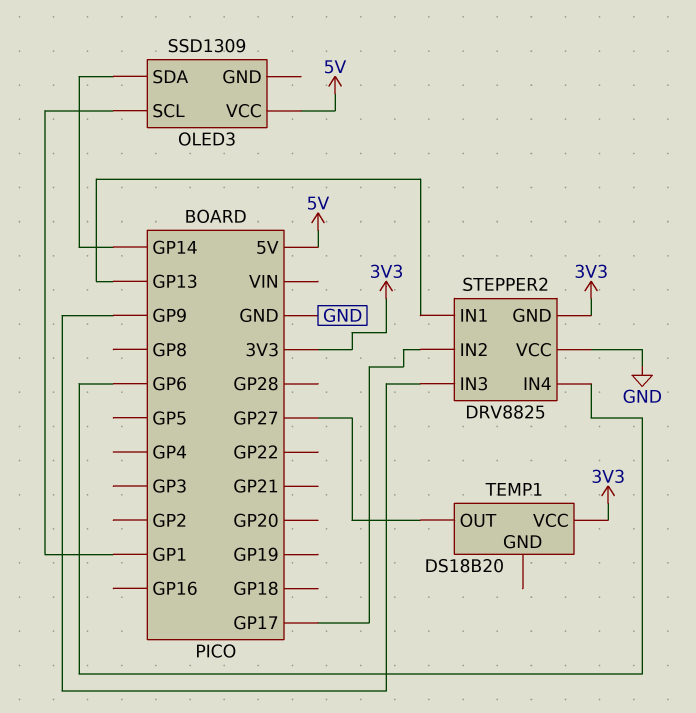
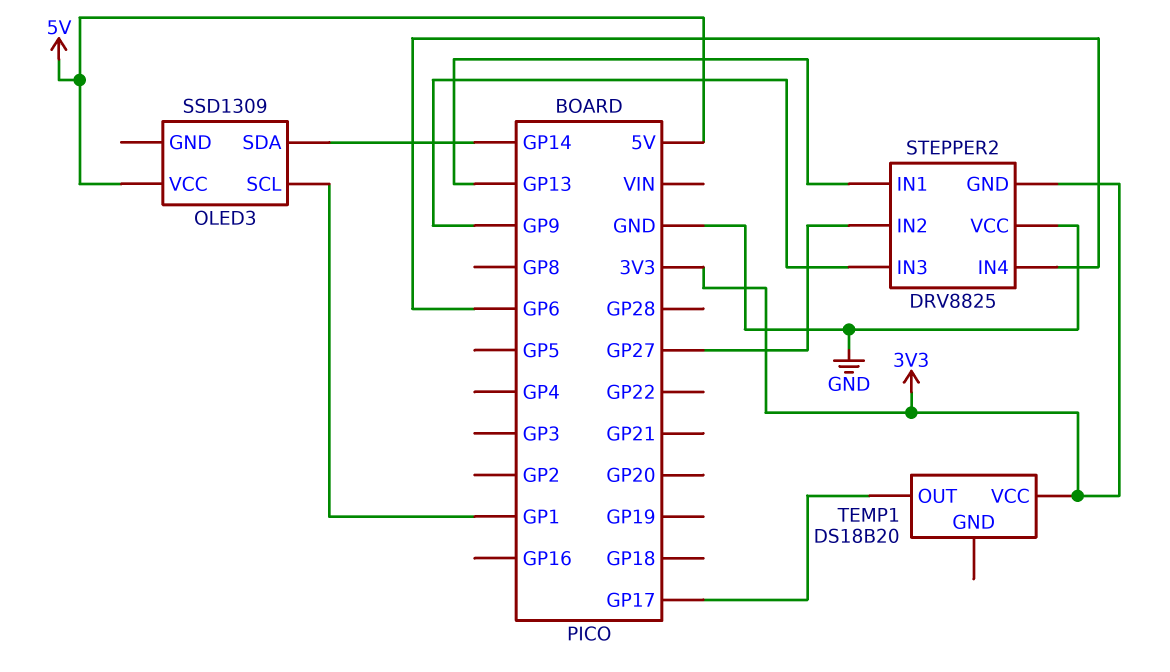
STEPPER2 pin IN2: GP17 -> GP27
TEMP1 pin OUT: GP27 -> GP17

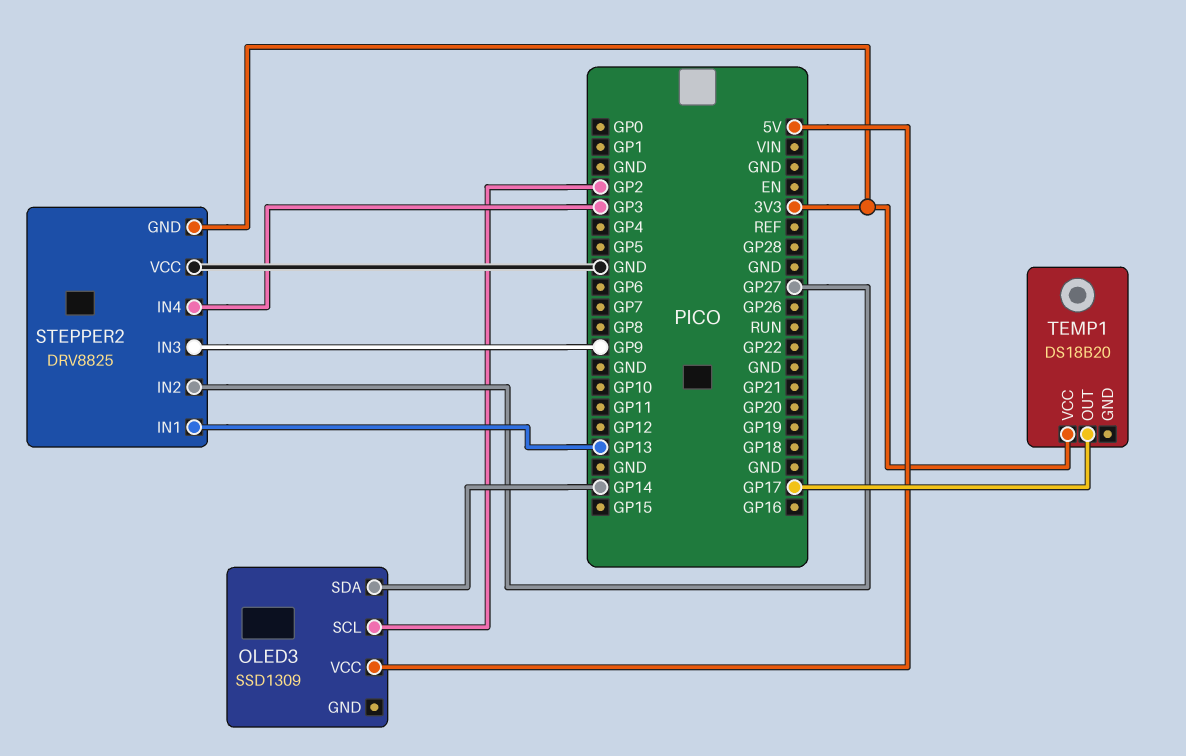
OLED3 pin SCL: GP1 -> GP2
STEPPER2 pin IN4: GP6 -> GP3

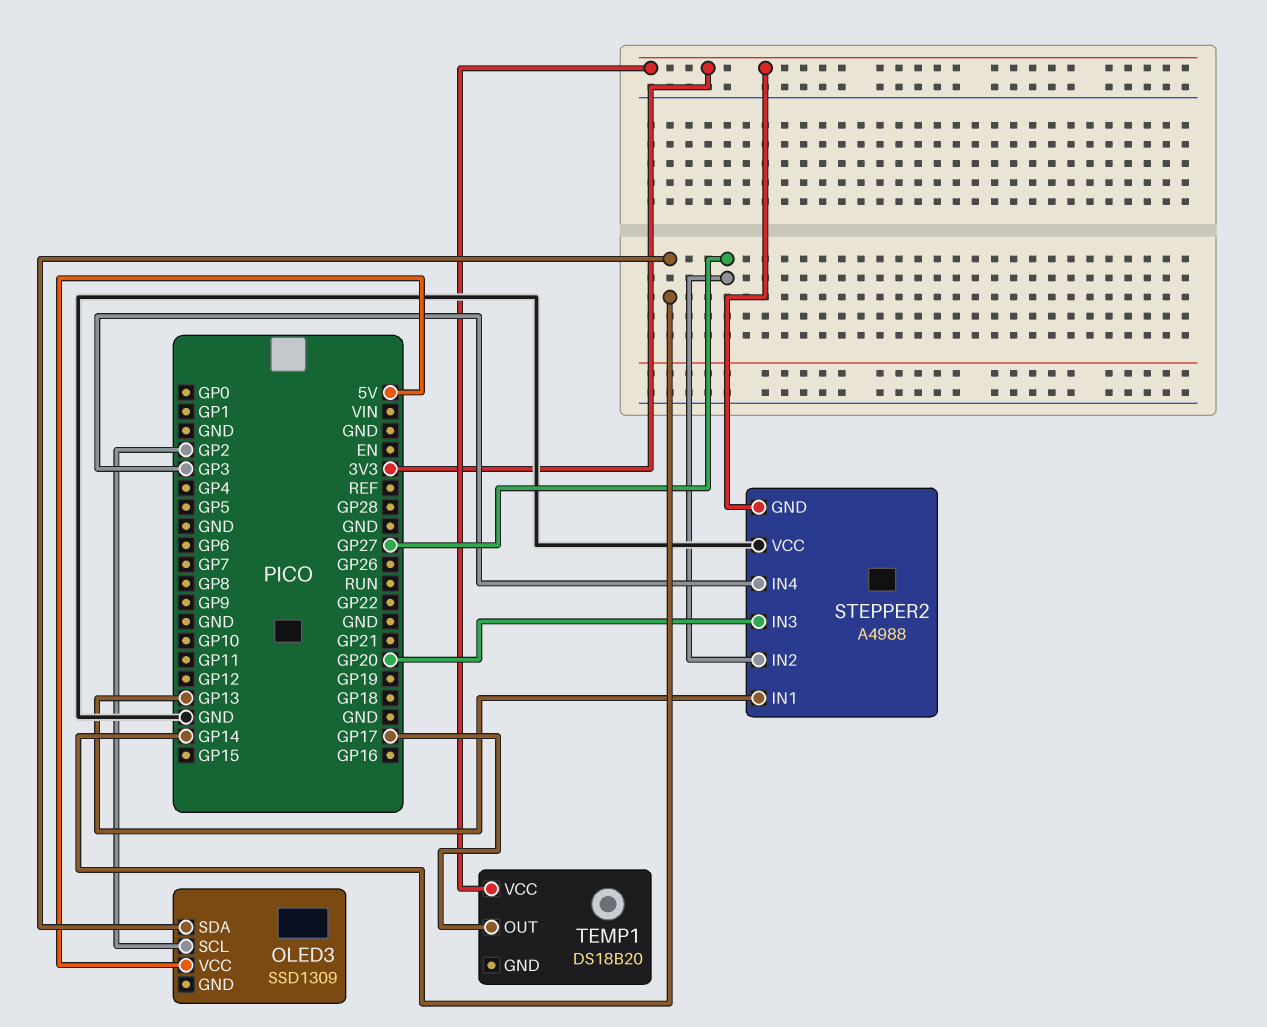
STEPPER2: DRV8825 -> A4988
STEPPER2 pin IN3: GP9 -> GP20

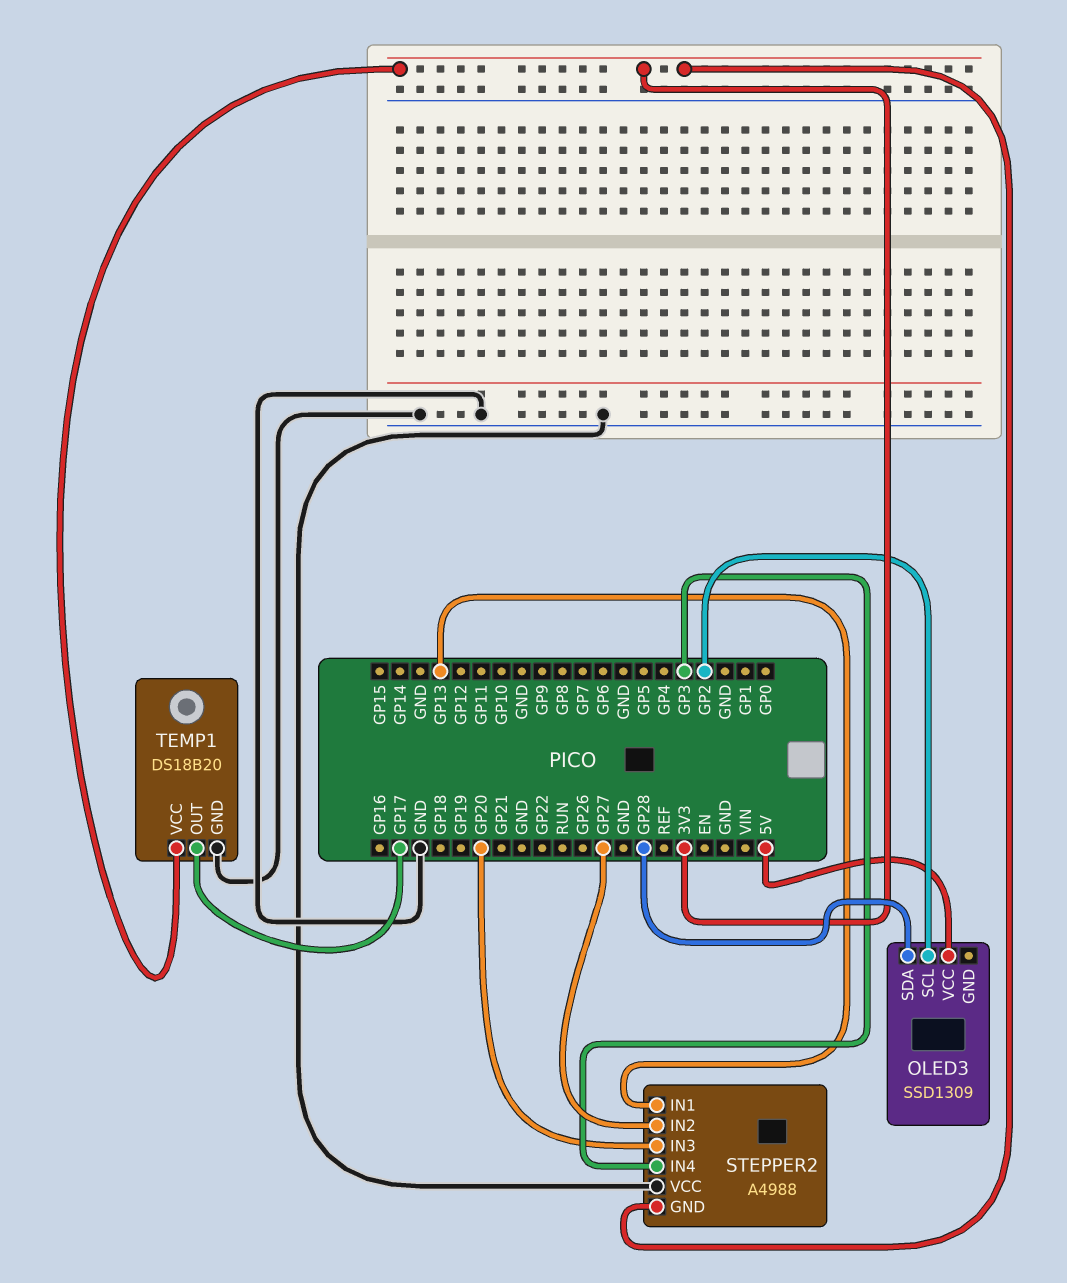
OLED3 pin SDA: GP14 -> GP28
TEMP1 pin GND: none -> GND

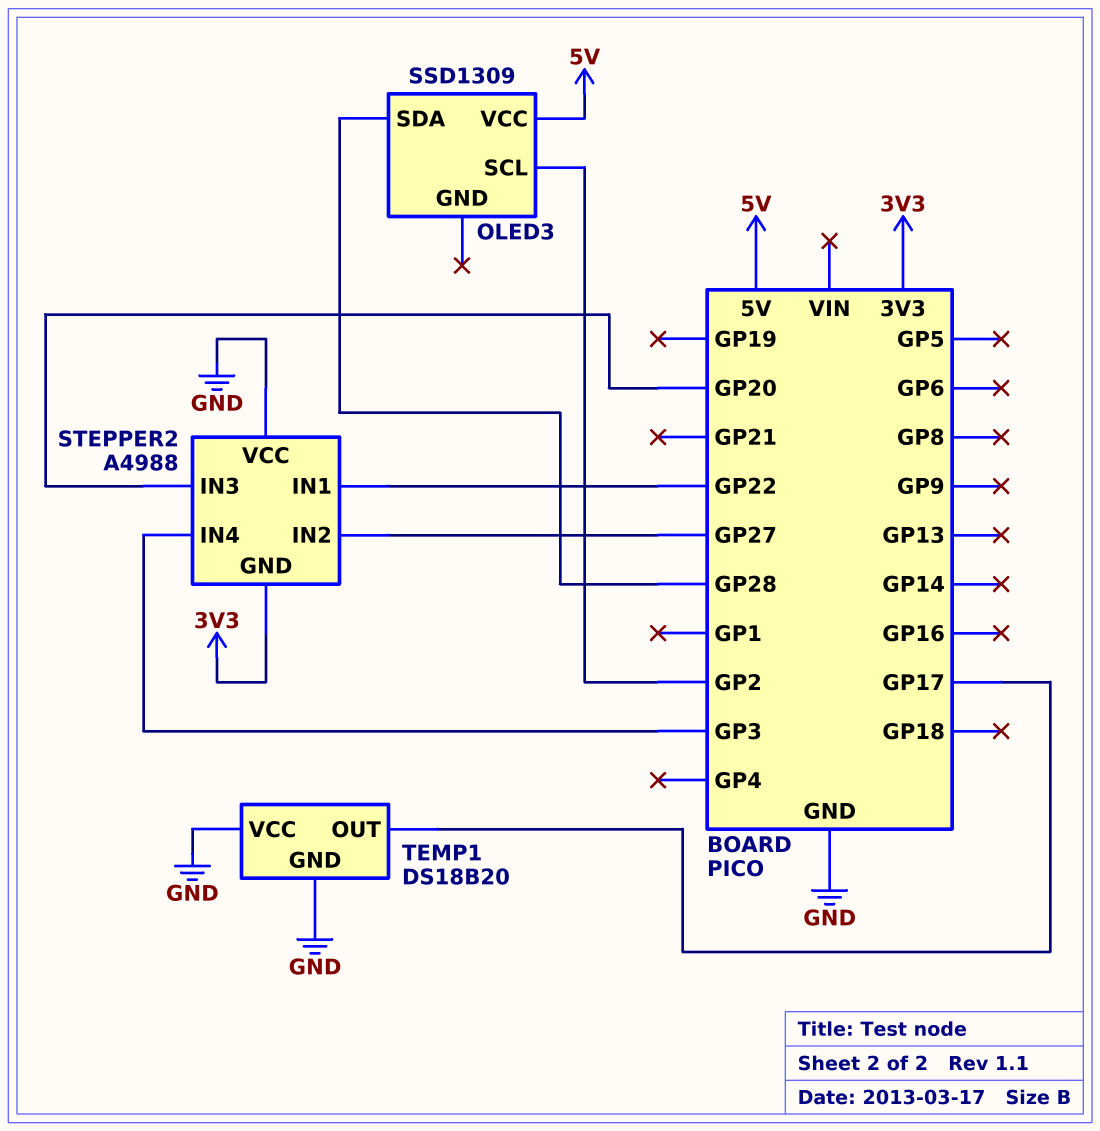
STEPPER2 pin IN1: GP13 -> GP22
TEMP1 pin VCC: 3V3 -> GND

